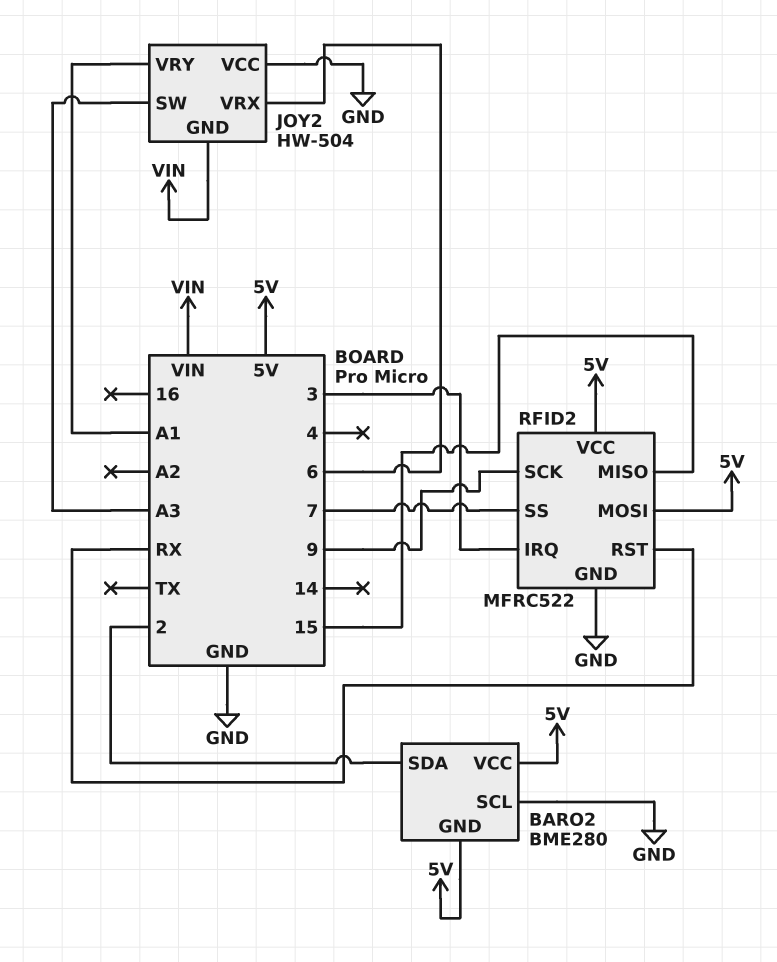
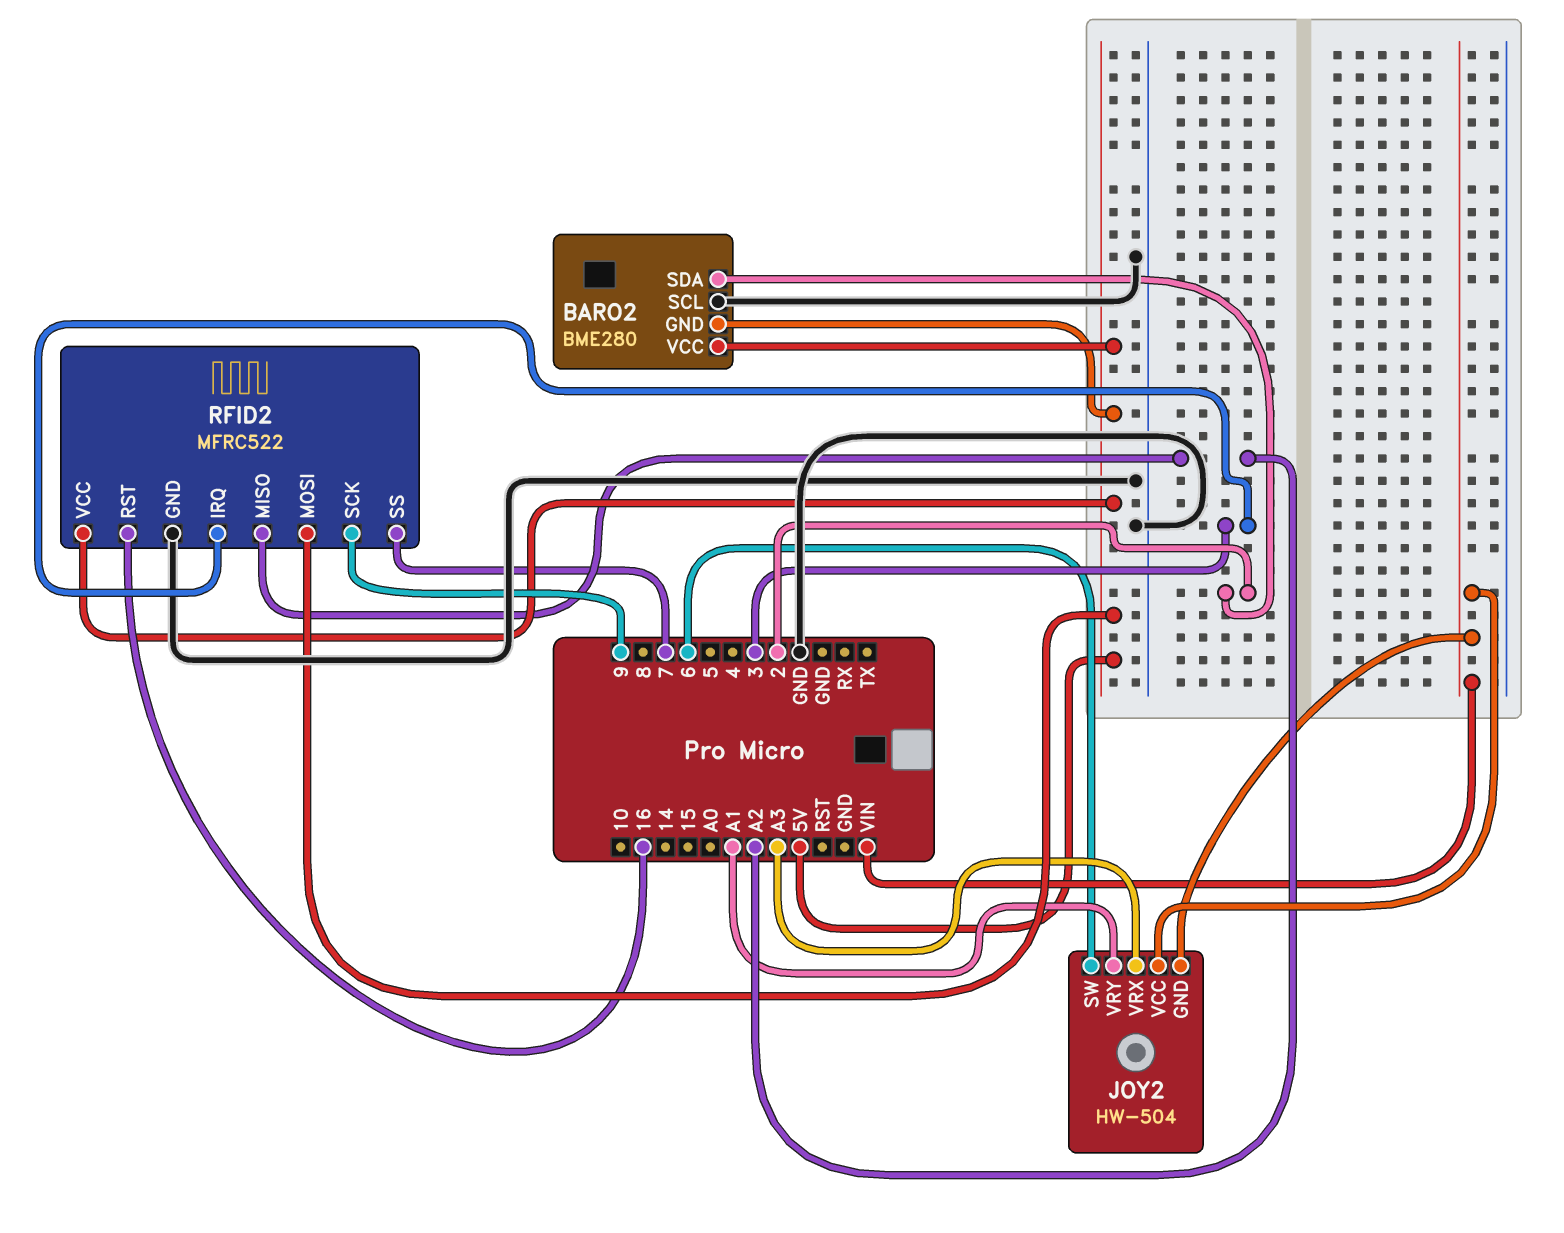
JOY2 pin SW: A3 -> 6
JOY2 pin VCC: GND -> VIN
JOY2 pin VRX: 6 -> A3
RFID2 pin MISO: 15 -> A2
RFID2 pin RST: RX -> 16

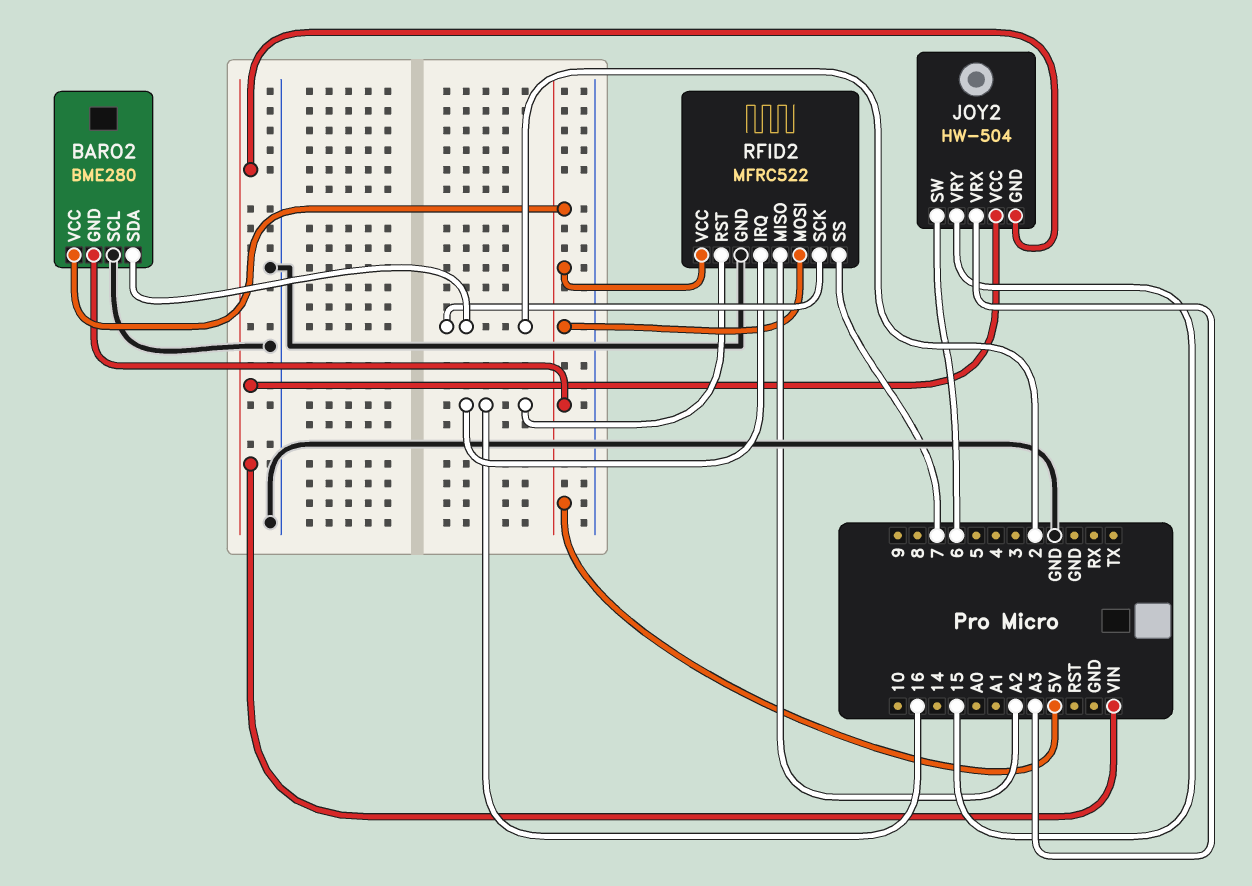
JOY2 pin VRY: A1 -> 15
RFID2 pin IRQ: 3 -> 16
RFID2 pin SCK: 9 -> 2

